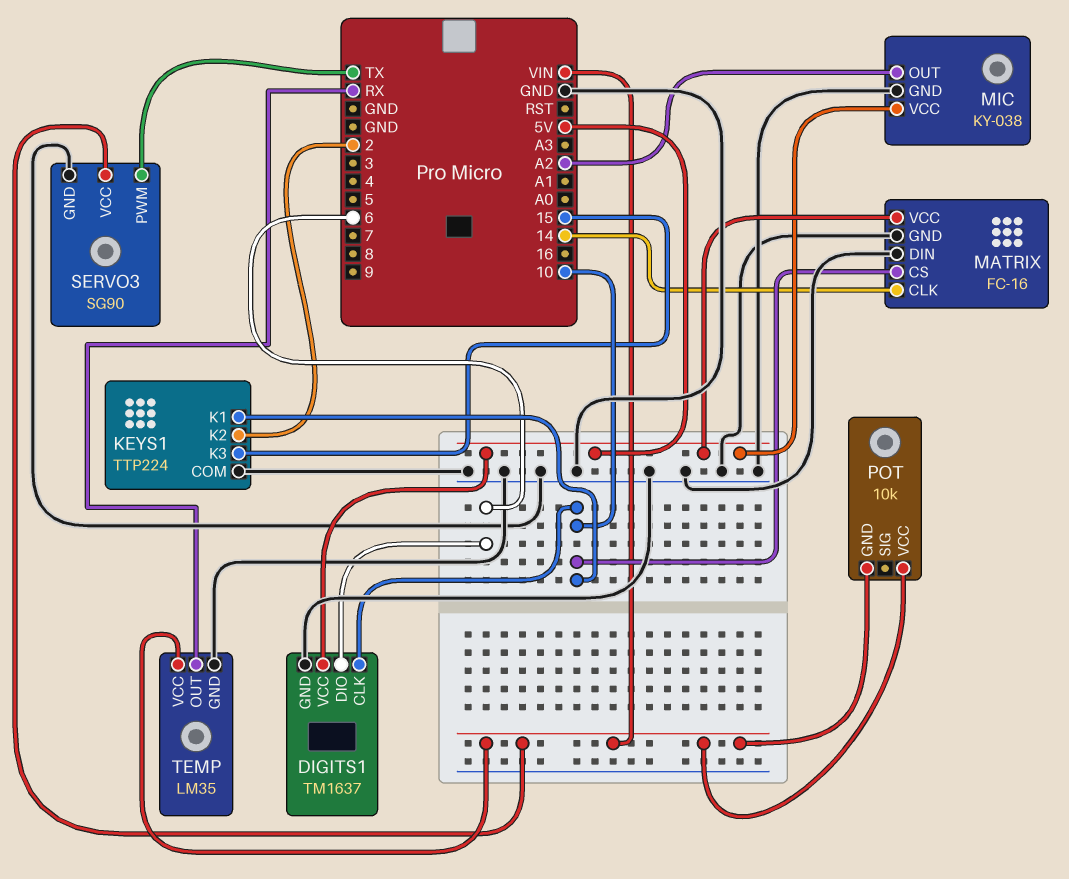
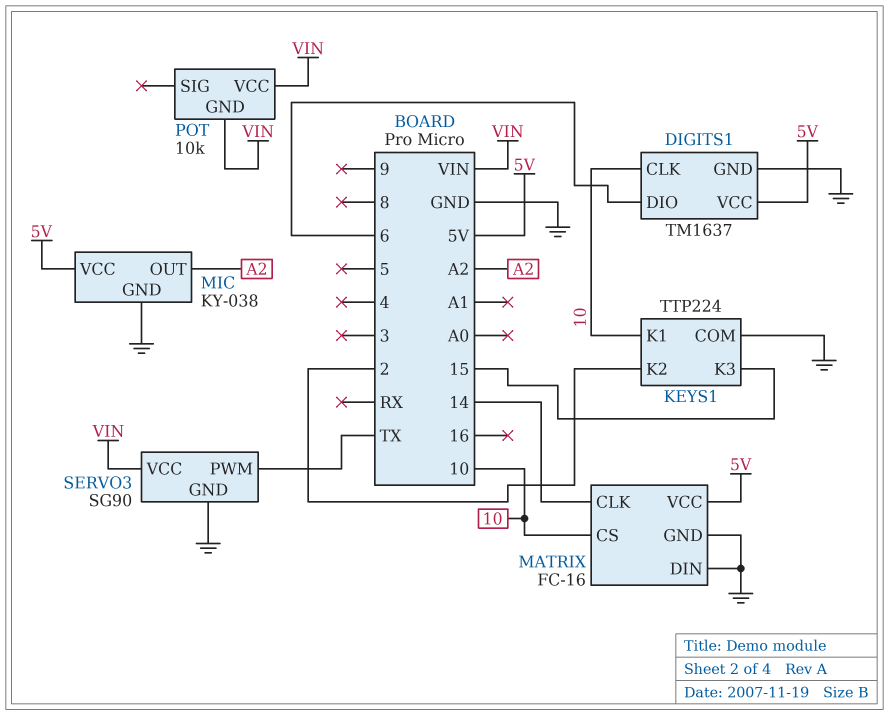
TEMP: LM35 -> none
TEMP pin GND: GND -> none
TEMP pin OUT: RX -> none
TEMP pin VCC: VIN -> none

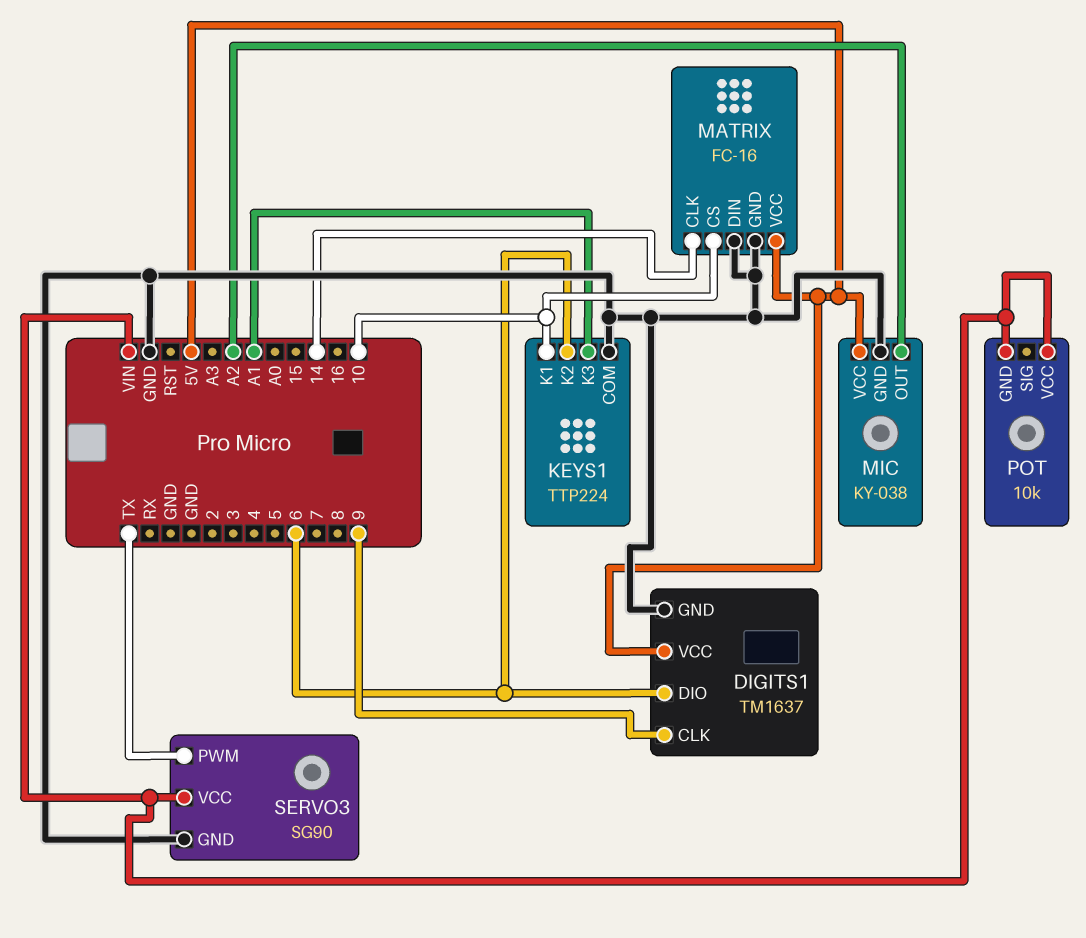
DIGITS1 pin CLK: 10 -> 9
KEYS1 pin K2: 2 -> 6
KEYS1 pin K3: 15 -> A1

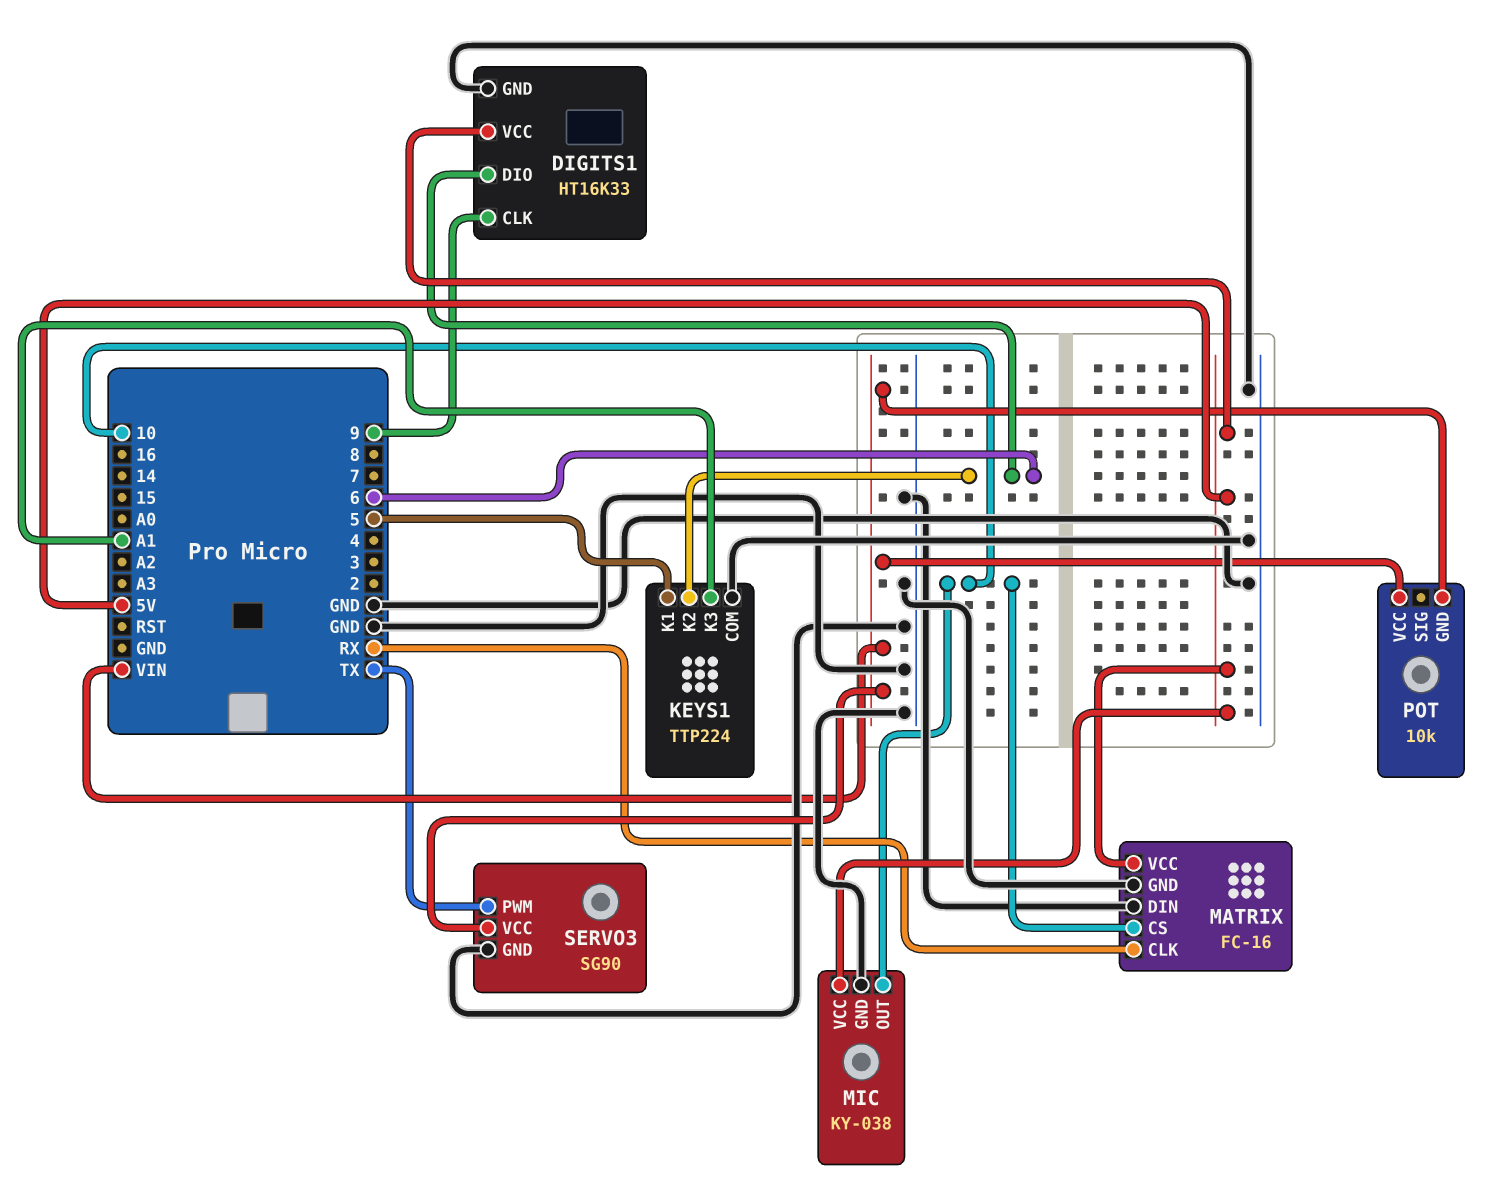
DIGITS1: TM1637 -> HT16K33
KEYS1 pin K1: 10 -> 5
MATRIX pin CLK: 14 -> RX
MIC pin OUT: A2 -> 10

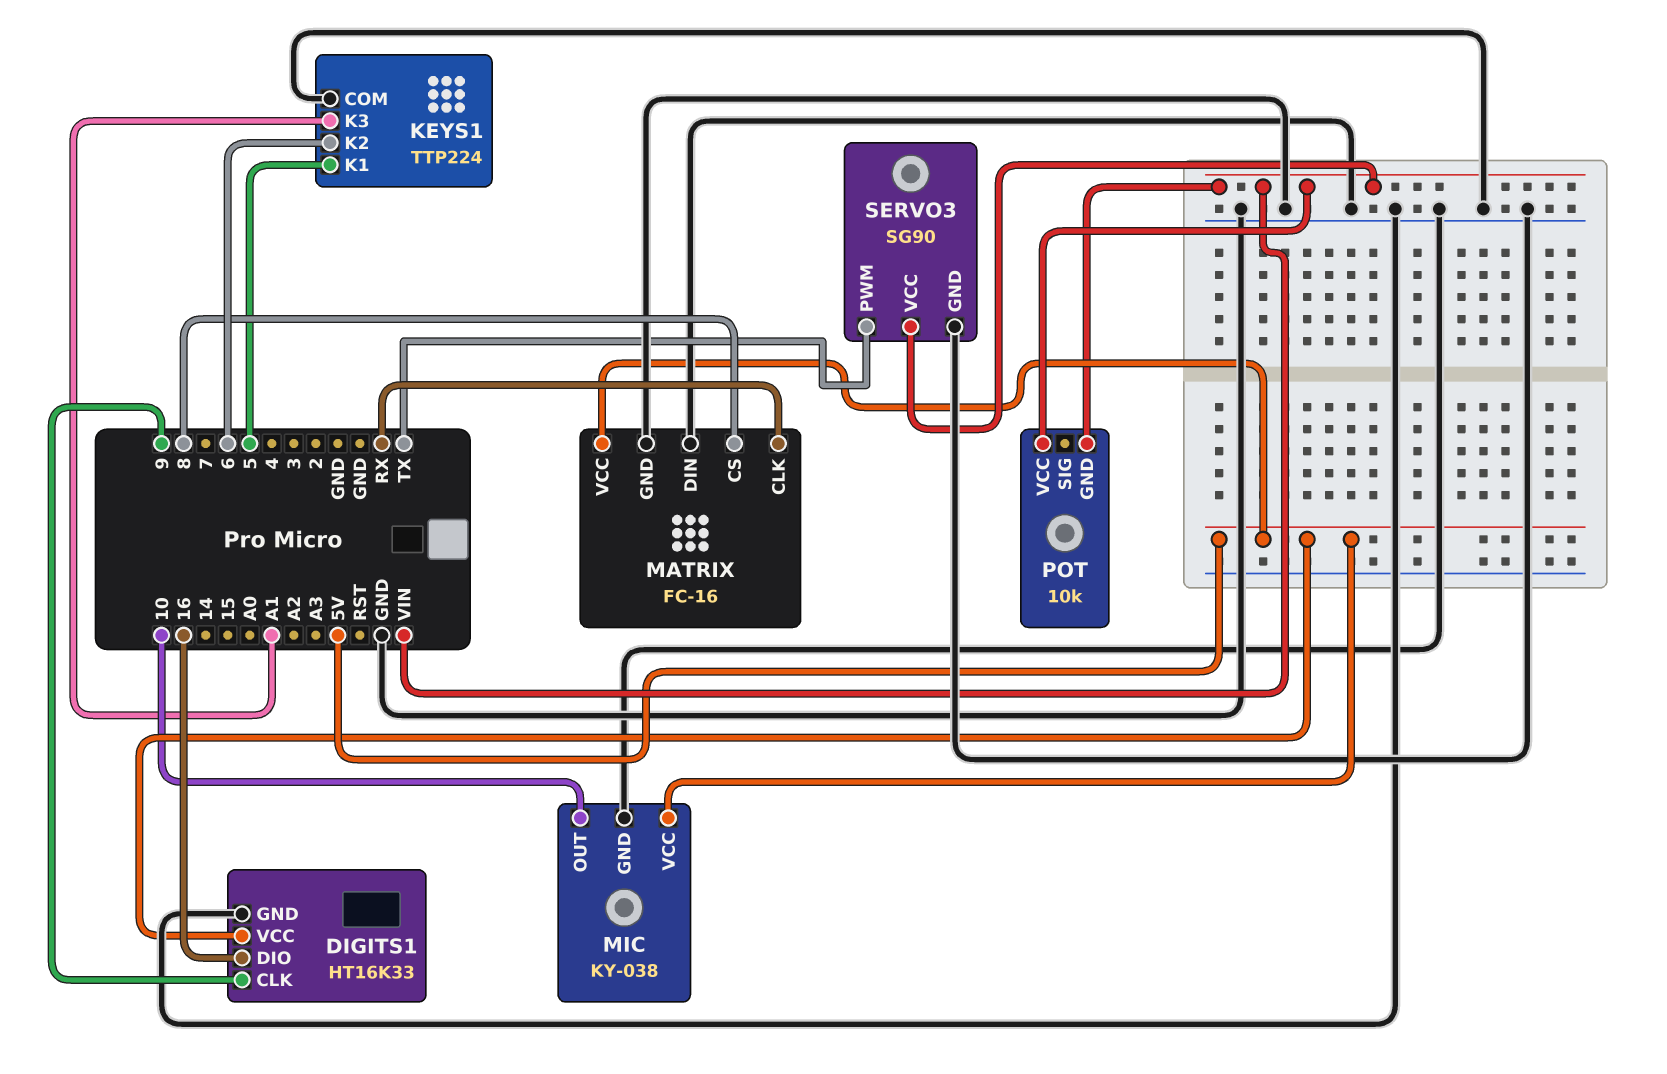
DIGITS1 pin DIO: 6 -> 16
MATRIX pin CS: 10 -> 8

